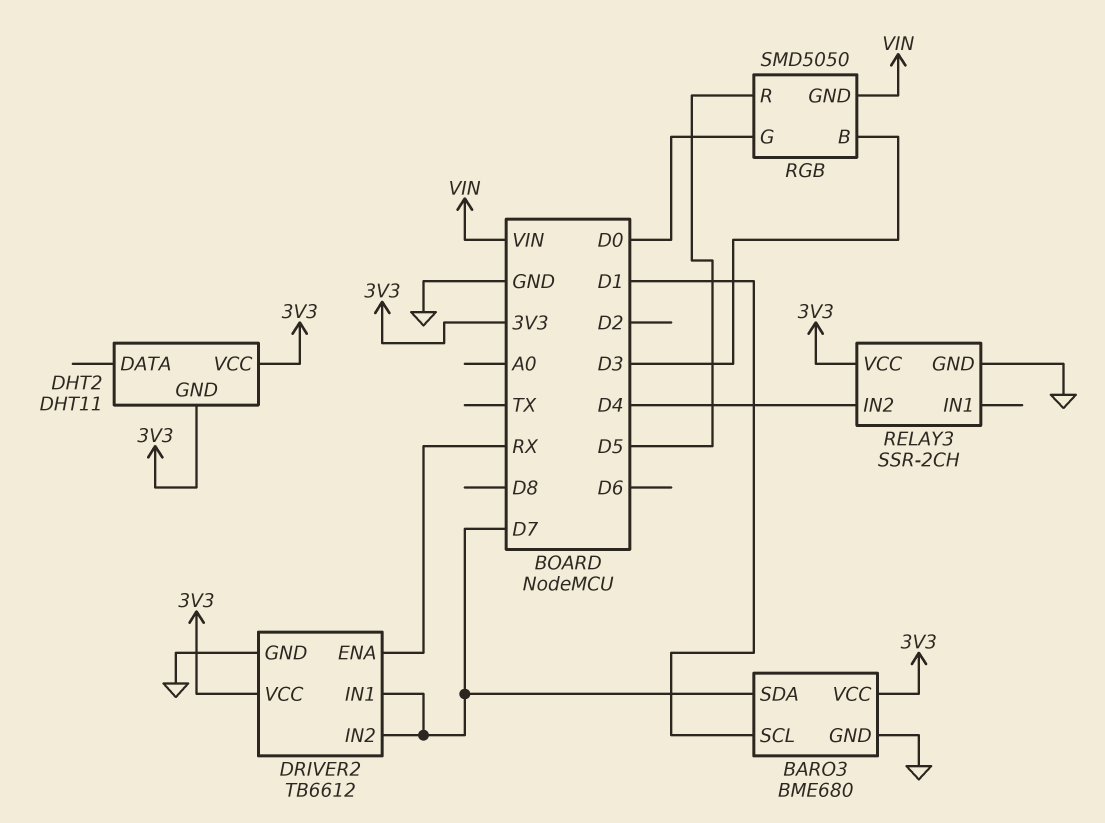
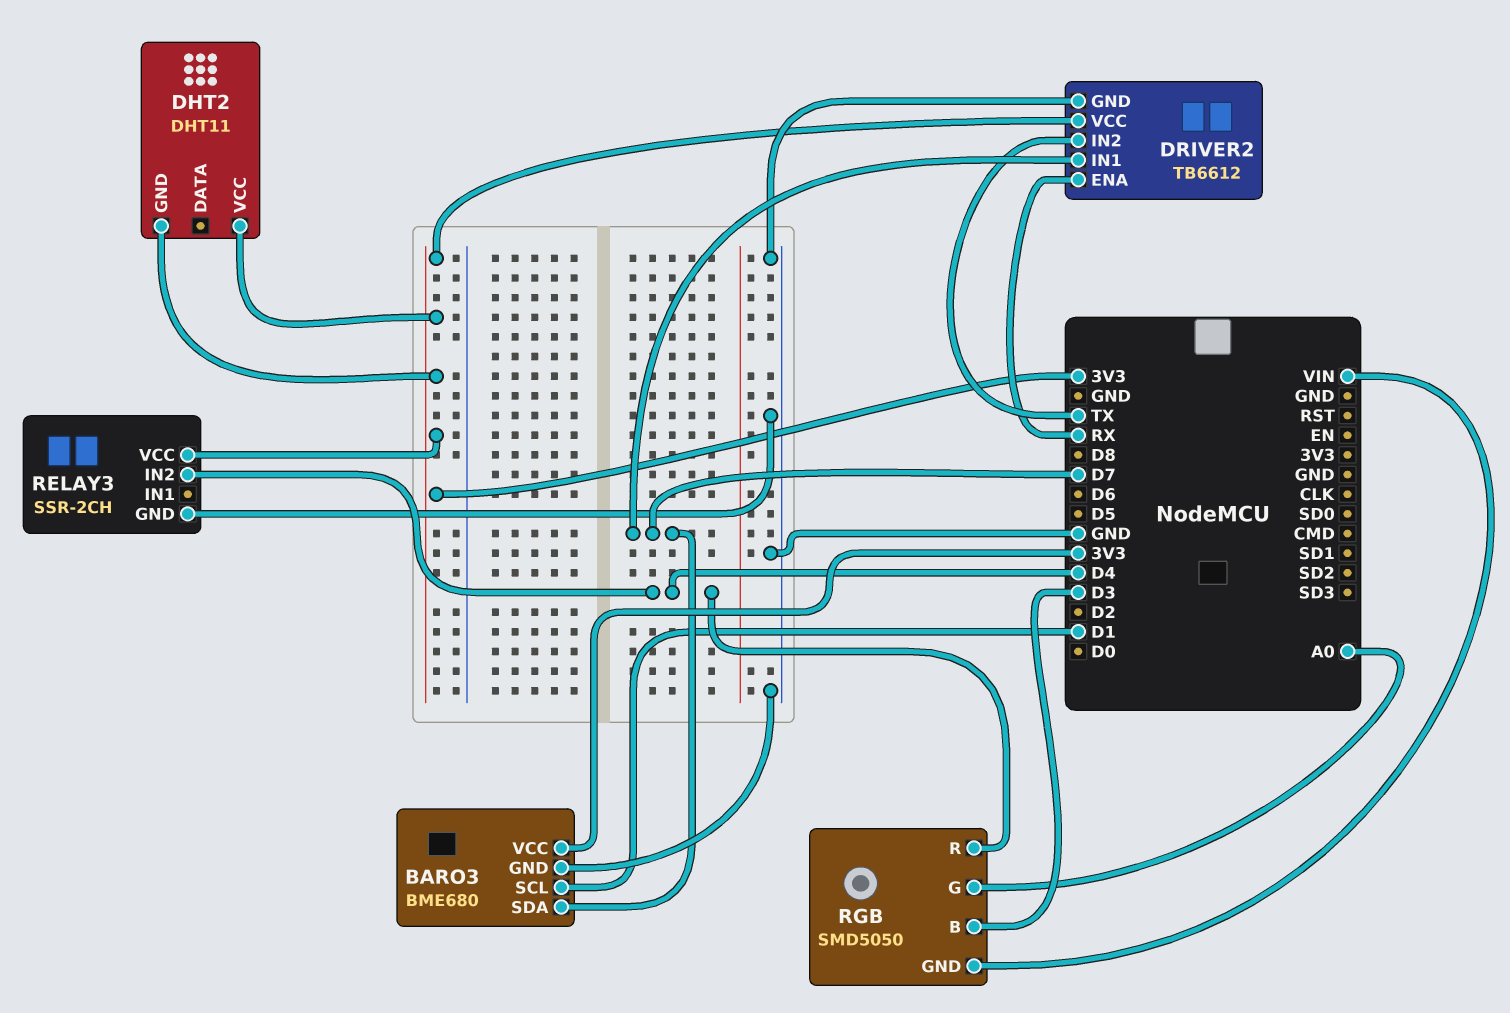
DRIVER2 pin IN2: D7 -> TX
RGB pin G: D0 -> A0
RGB pin R: D5 -> D4

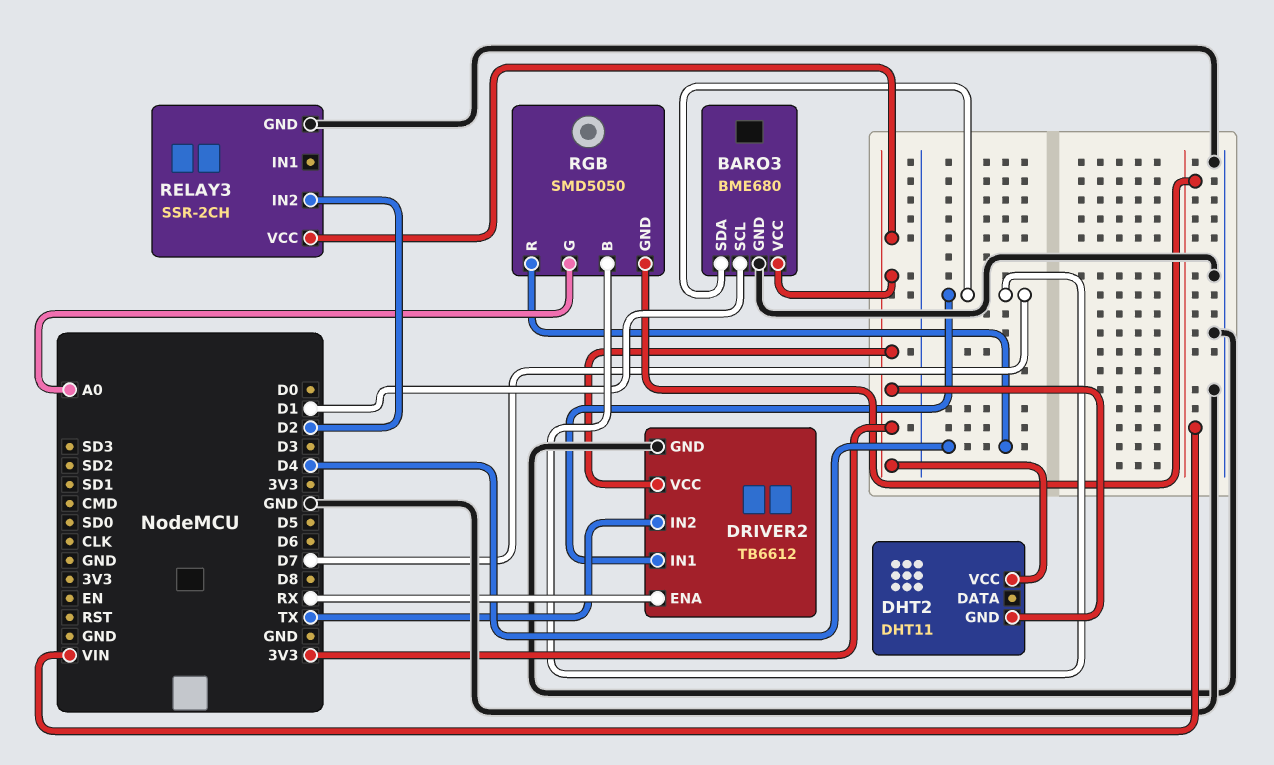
RELAY3 pin IN2: D4 -> D2
RGB pin B: D3 -> D7

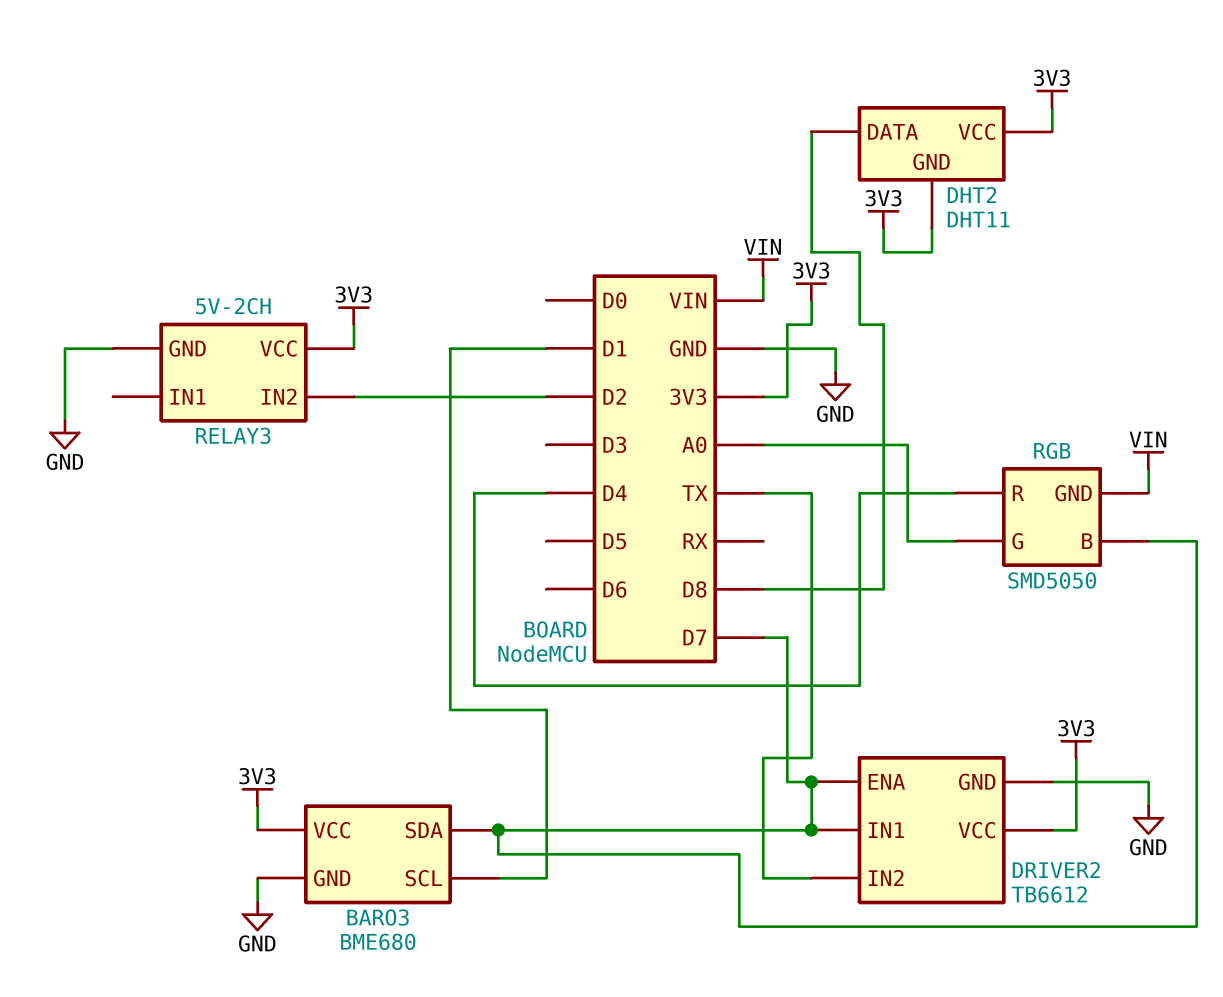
DHT2 pin DATA: none -> D8
DRIVER2 pin ENA: RX -> D7
RELAY3: SSR-2CH -> 5V-2CH

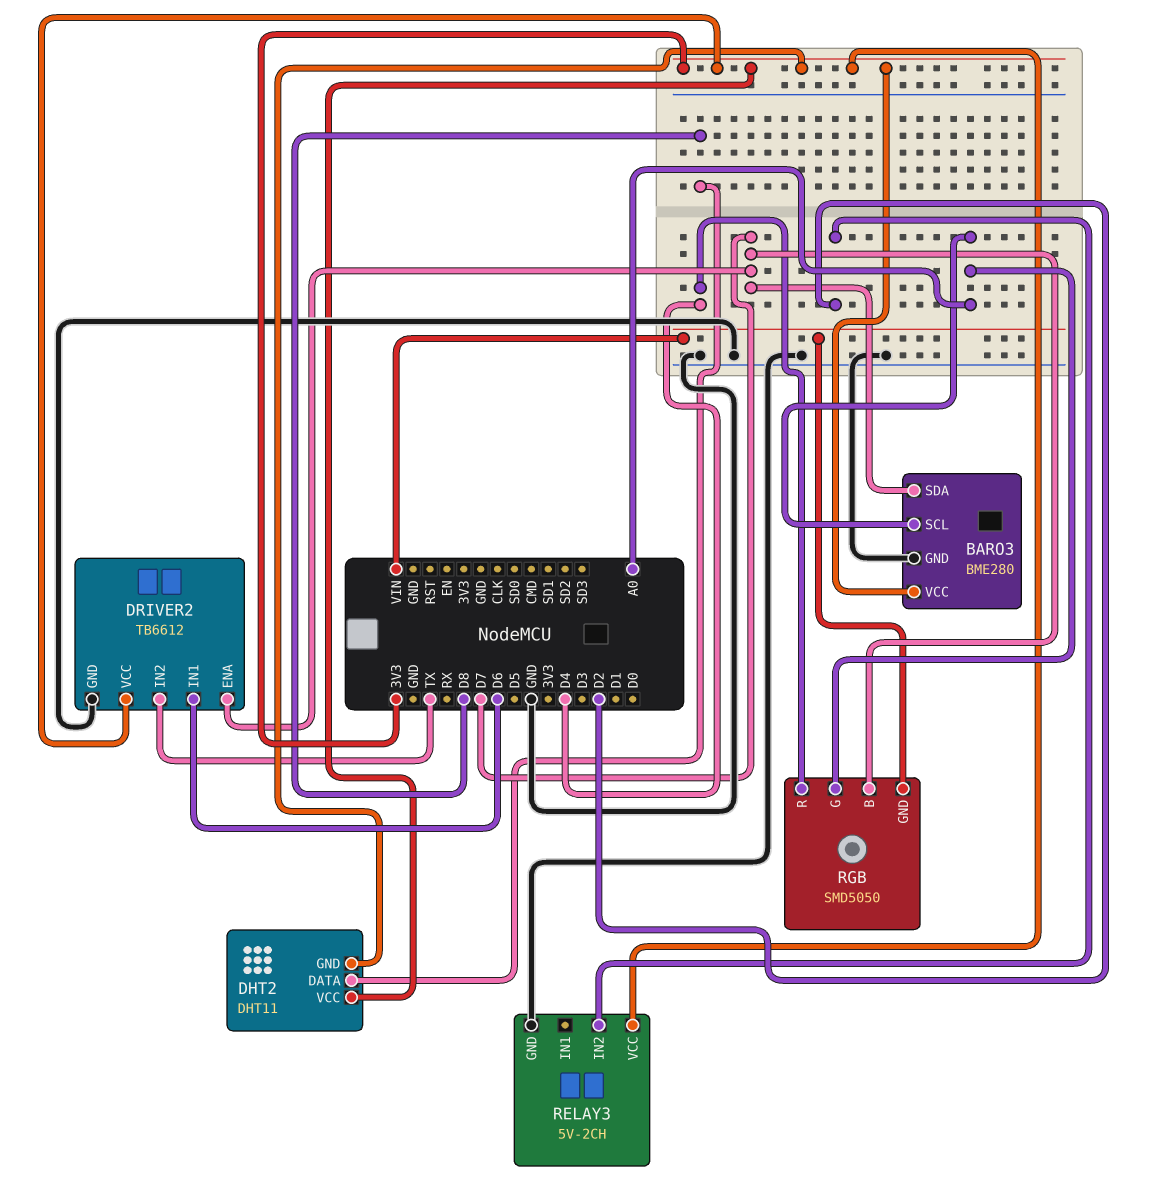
BARO3: BME680 -> BME280
BARO3 pin SCL: D1 -> A0
DRIVER2 pin IN1: D7 -> D6

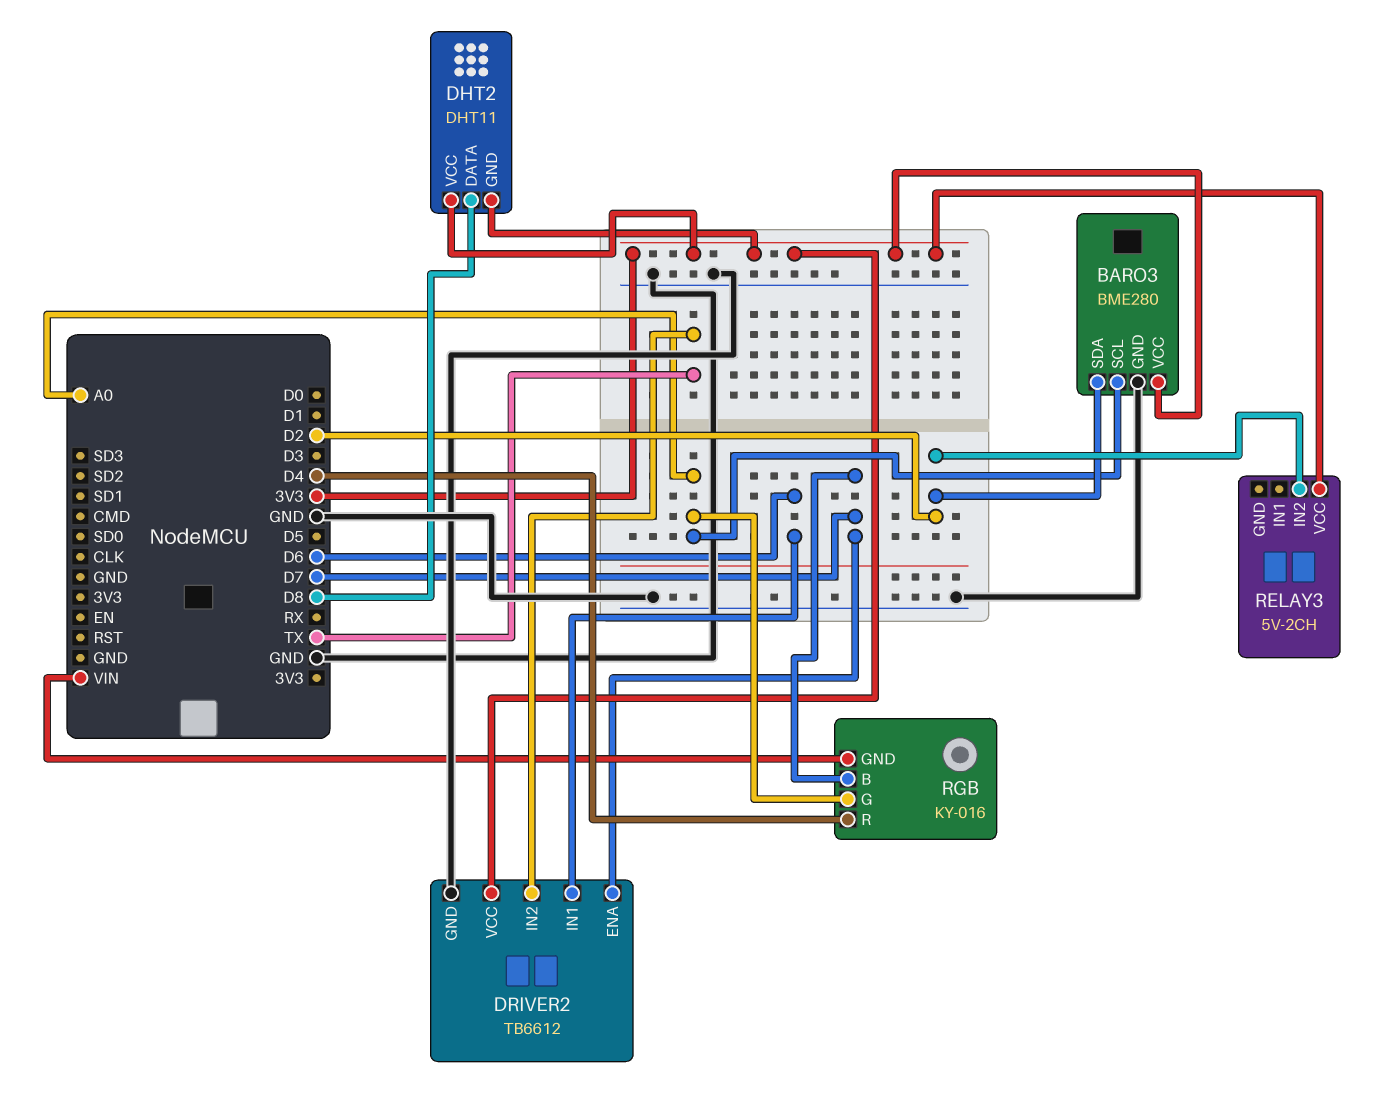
BARO3 pin SDA: D7 -> D2
RELAY3 pin GND: GND -> none
RGB: SMD5050 -> KY-016

